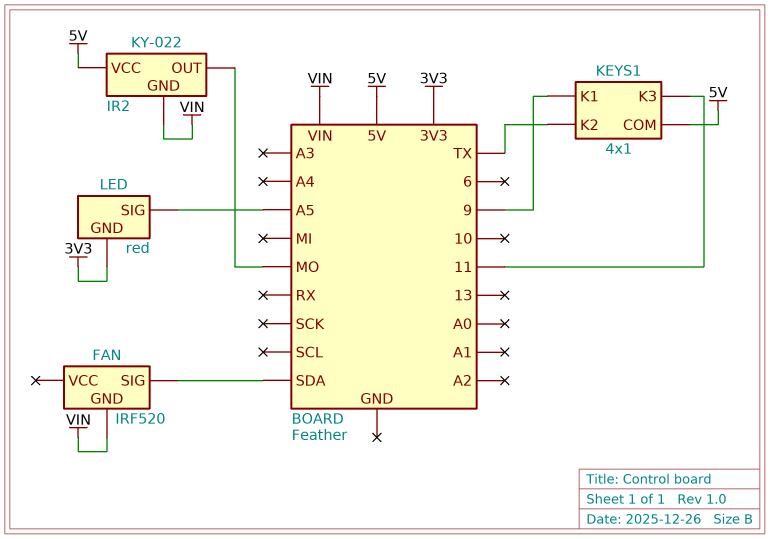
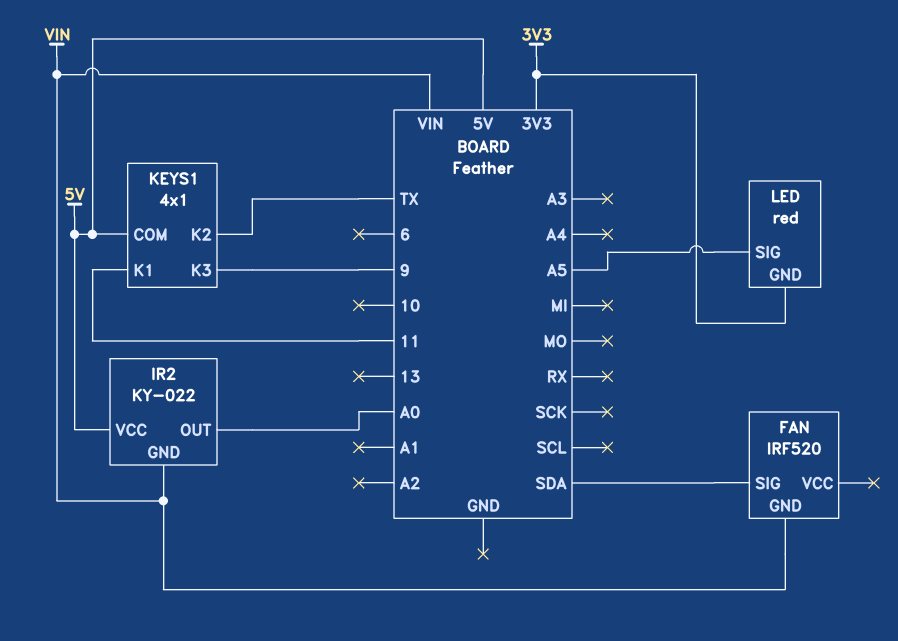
IR2 pin OUT: MO -> A0
KEYS1 pin K1: 9 -> 11
KEYS1 pin K3: 11 -> 9

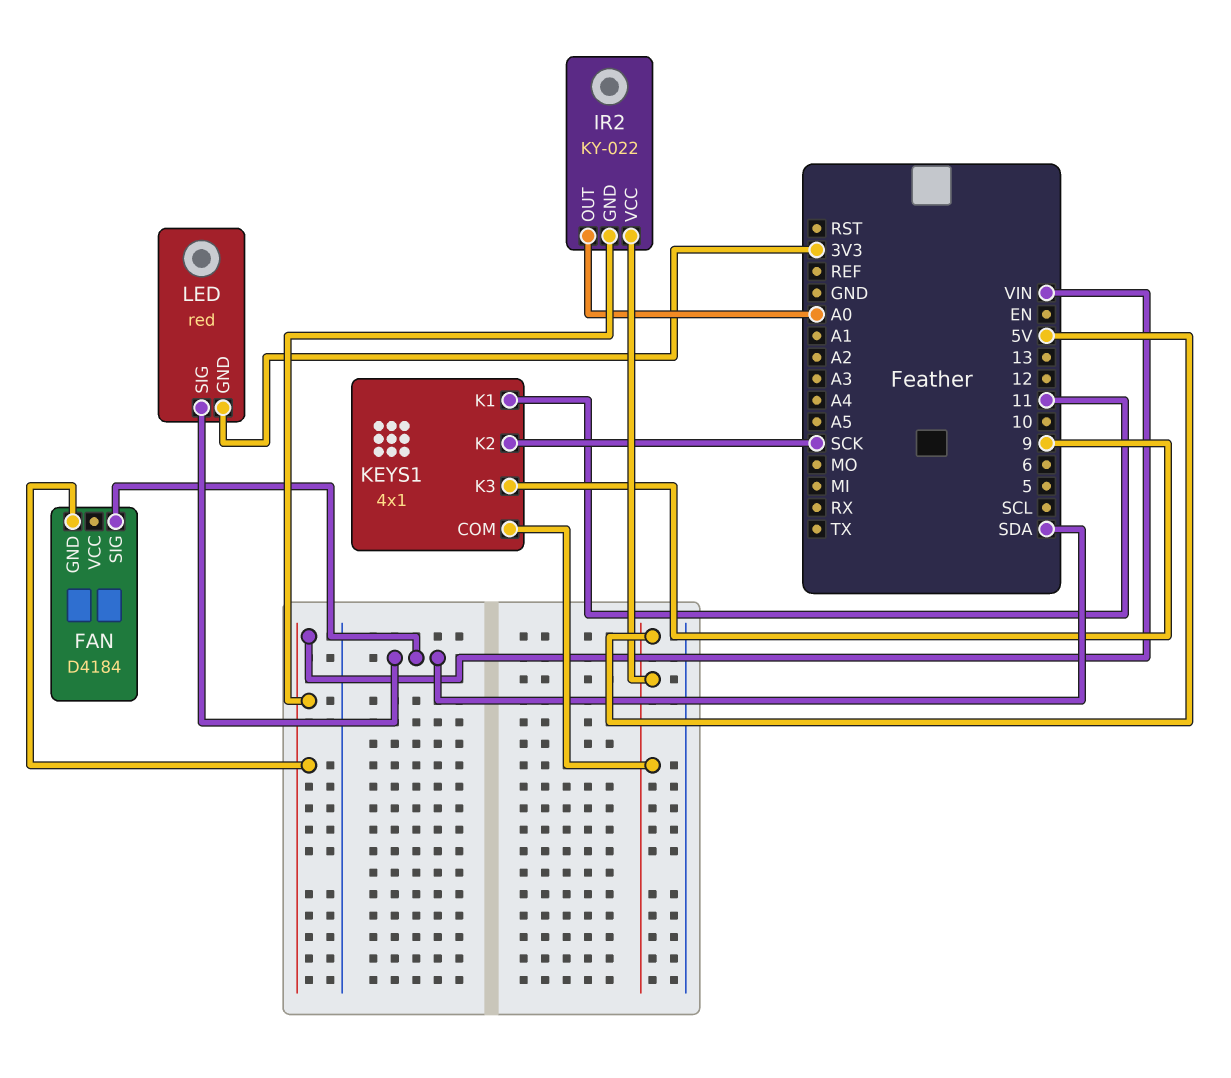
FAN: IRF520 -> D4184
KEYS1 pin K2: TX -> SCK
LED pin SIG: A5 -> SDA

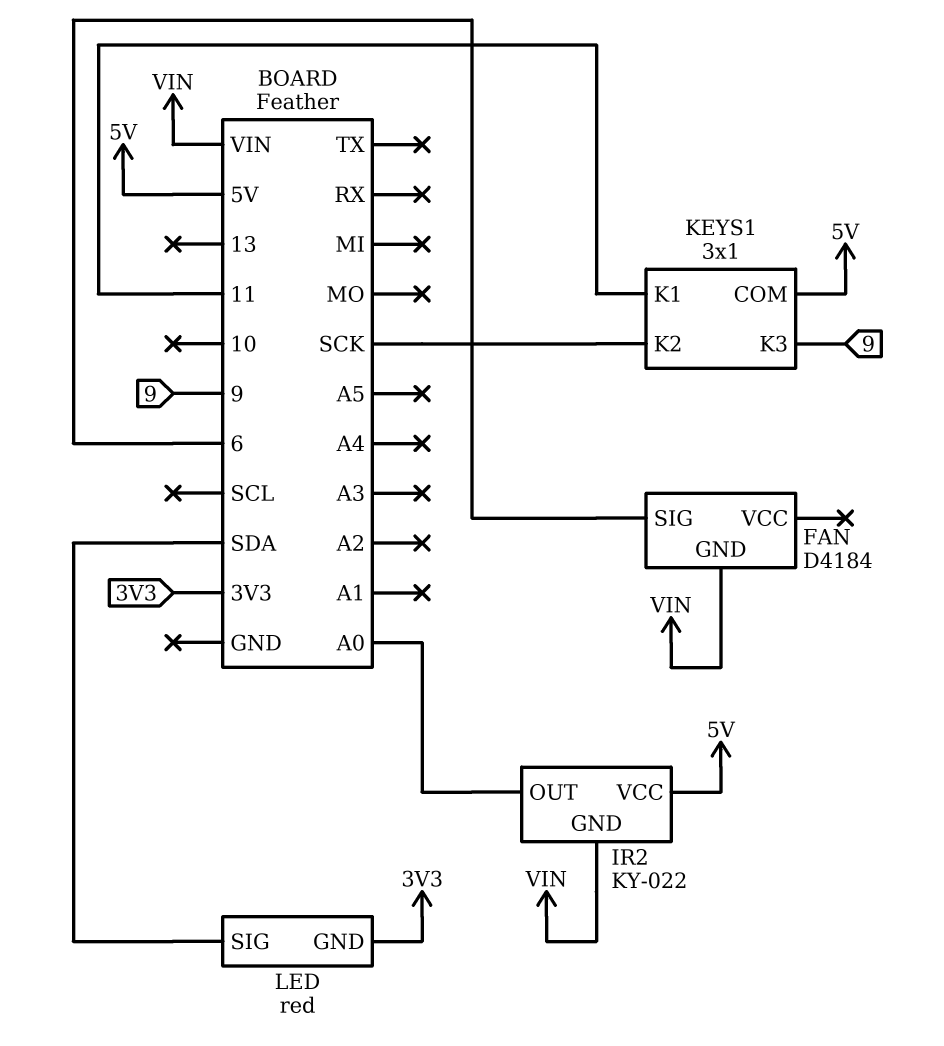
FAN pin SIG: SDA -> 6
KEYS1: 4x1 -> 3x1

